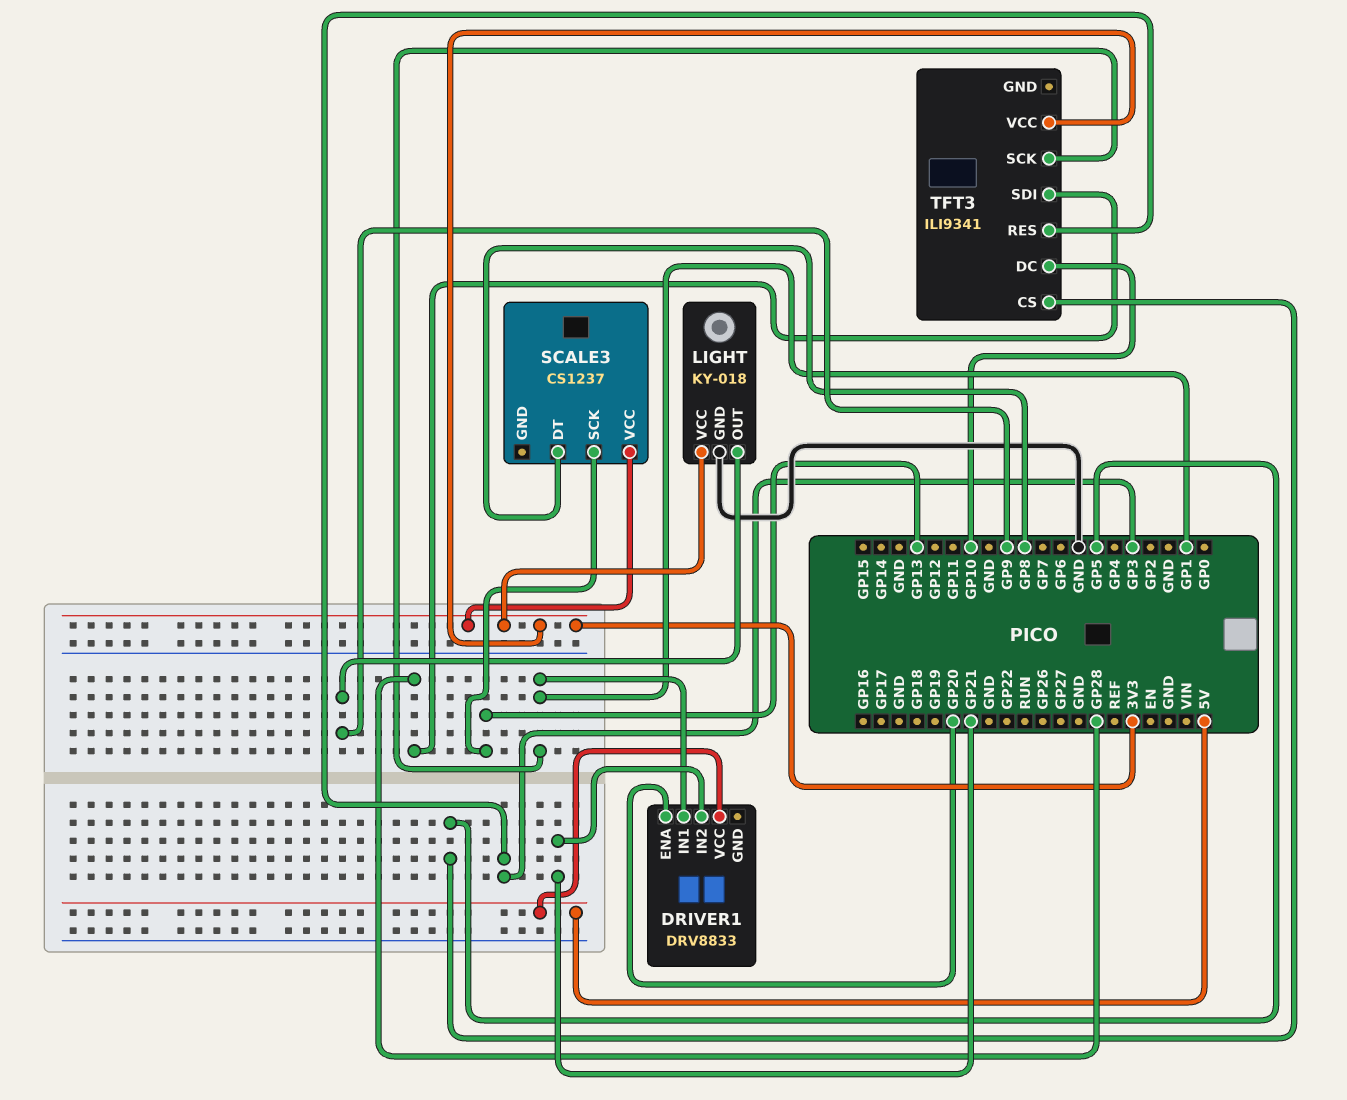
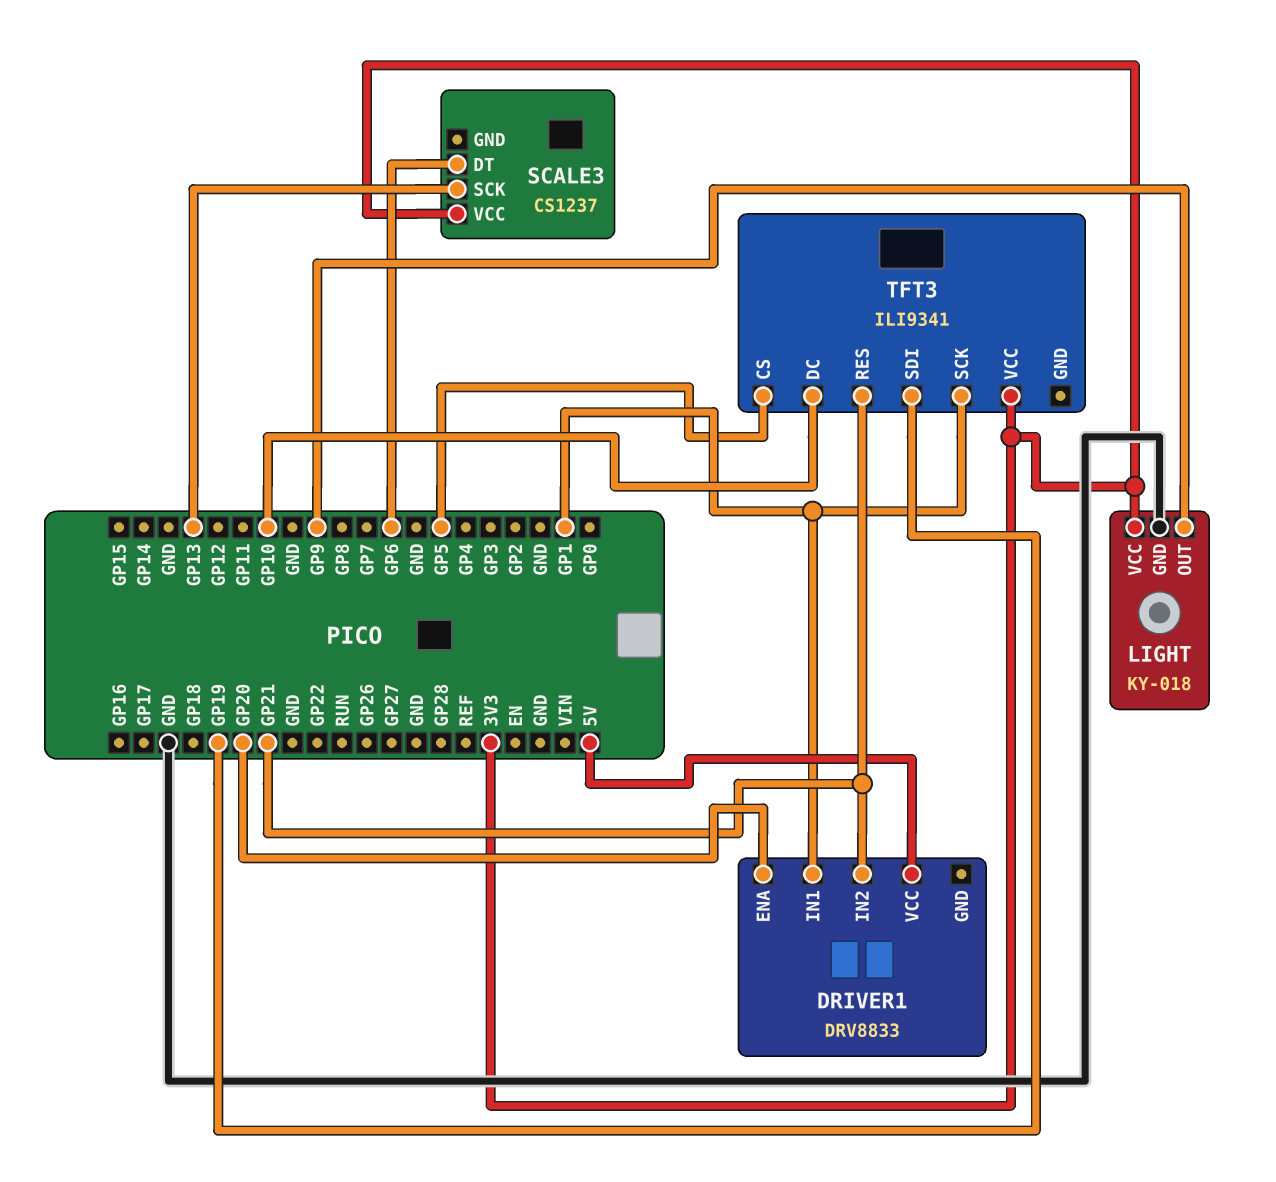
SCALE3 pin DT: GP8 -> GP6
TFT3 pin RES: GP3 -> GP21
TFT3 pin SDI: GP28 -> GP19

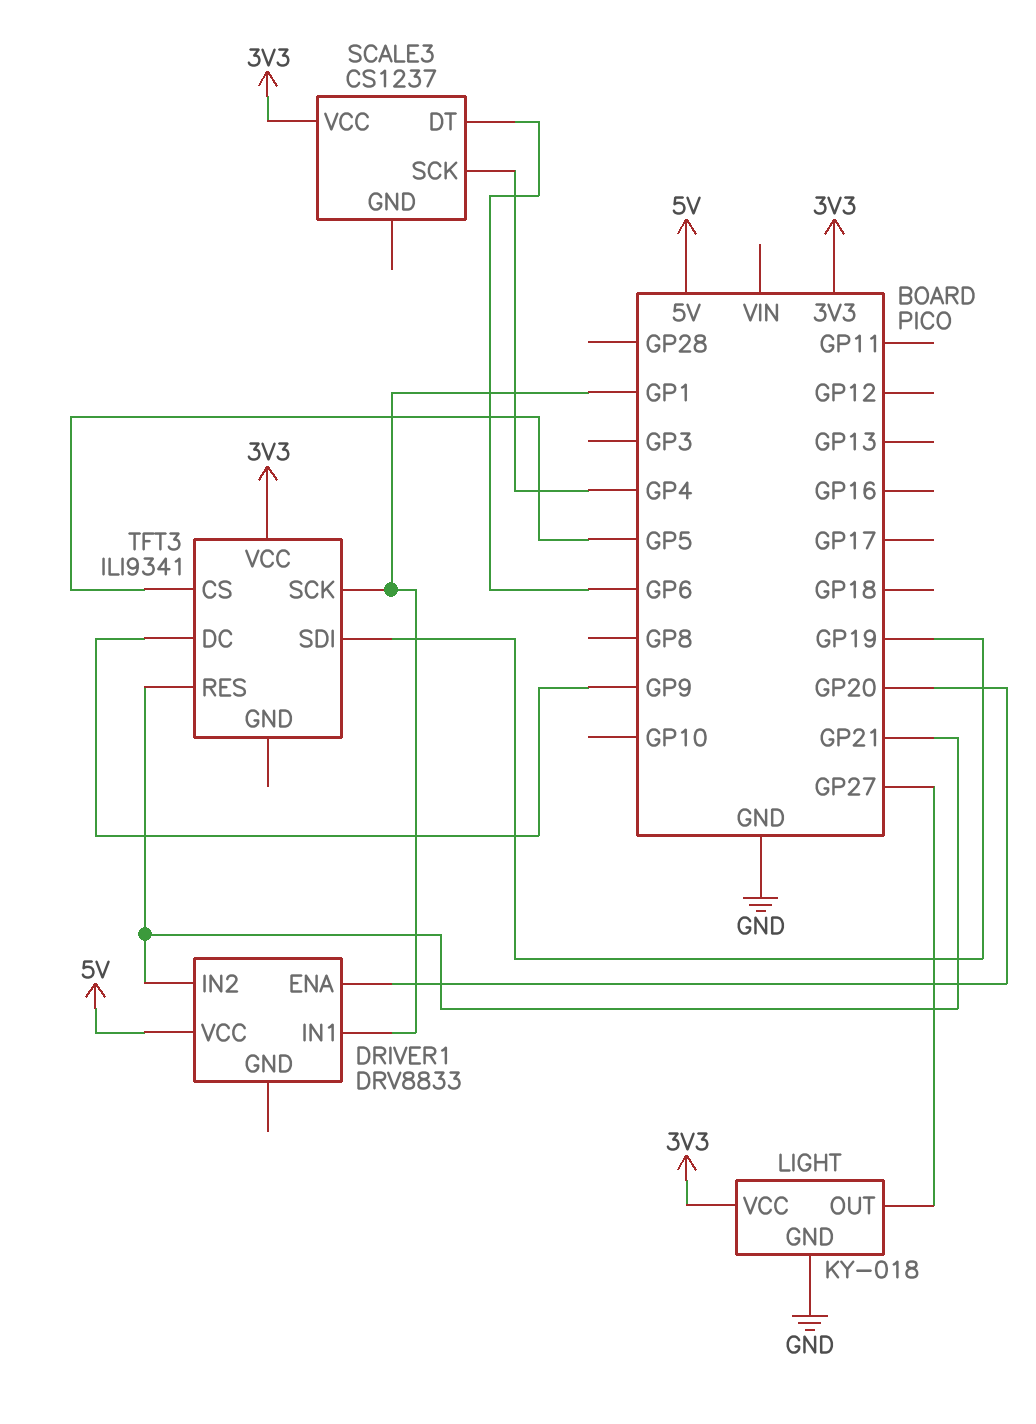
LIGHT pin OUT: GP9 -> GP27
SCALE3 pin SCK: GP13 -> GP4
TFT3 pin DC: GP10 -> GP9

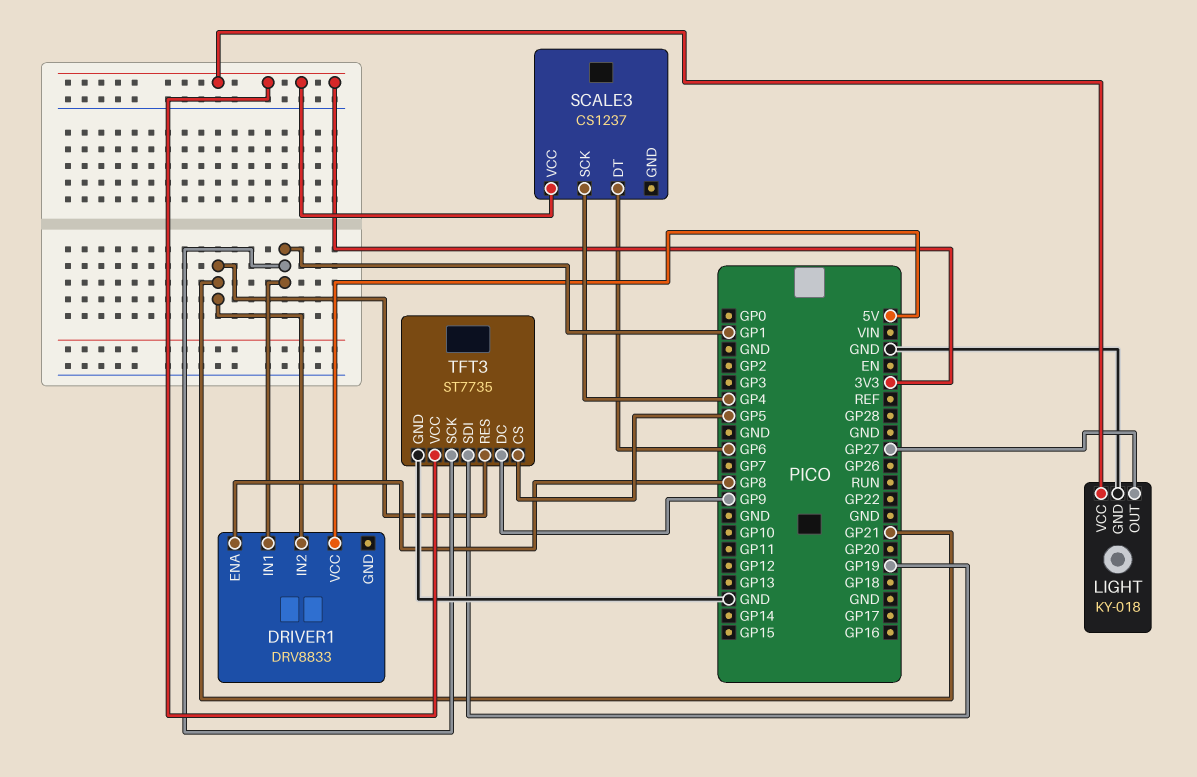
DRIVER1 pin ENA: GP20 -> GP8
TFT3: ILI9341 -> ST7735
TFT3 pin GND: none -> GND

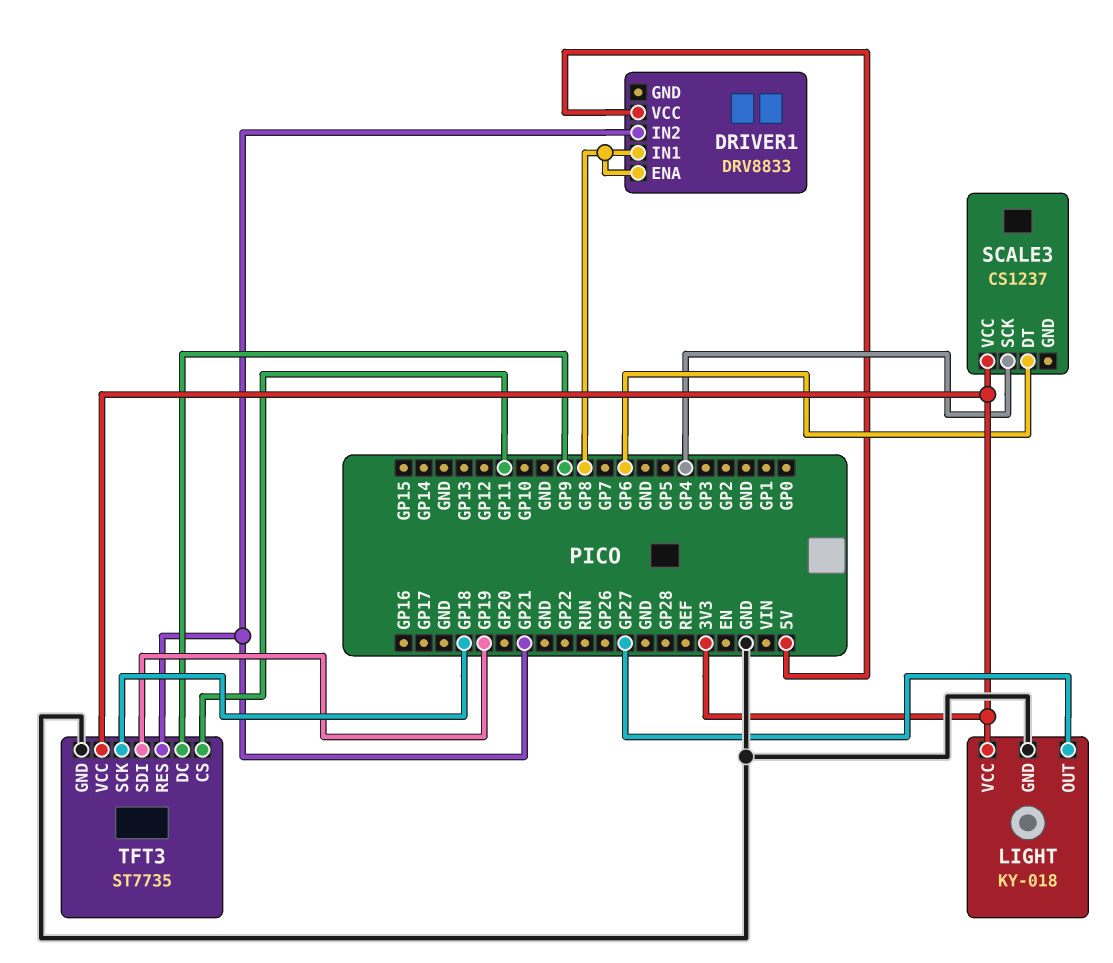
DRIVER1 pin IN1: GP1 -> GP8
TFT3 pin CS: GP5 -> GP11
TFT3 pin SCK: GP1 -> GP18

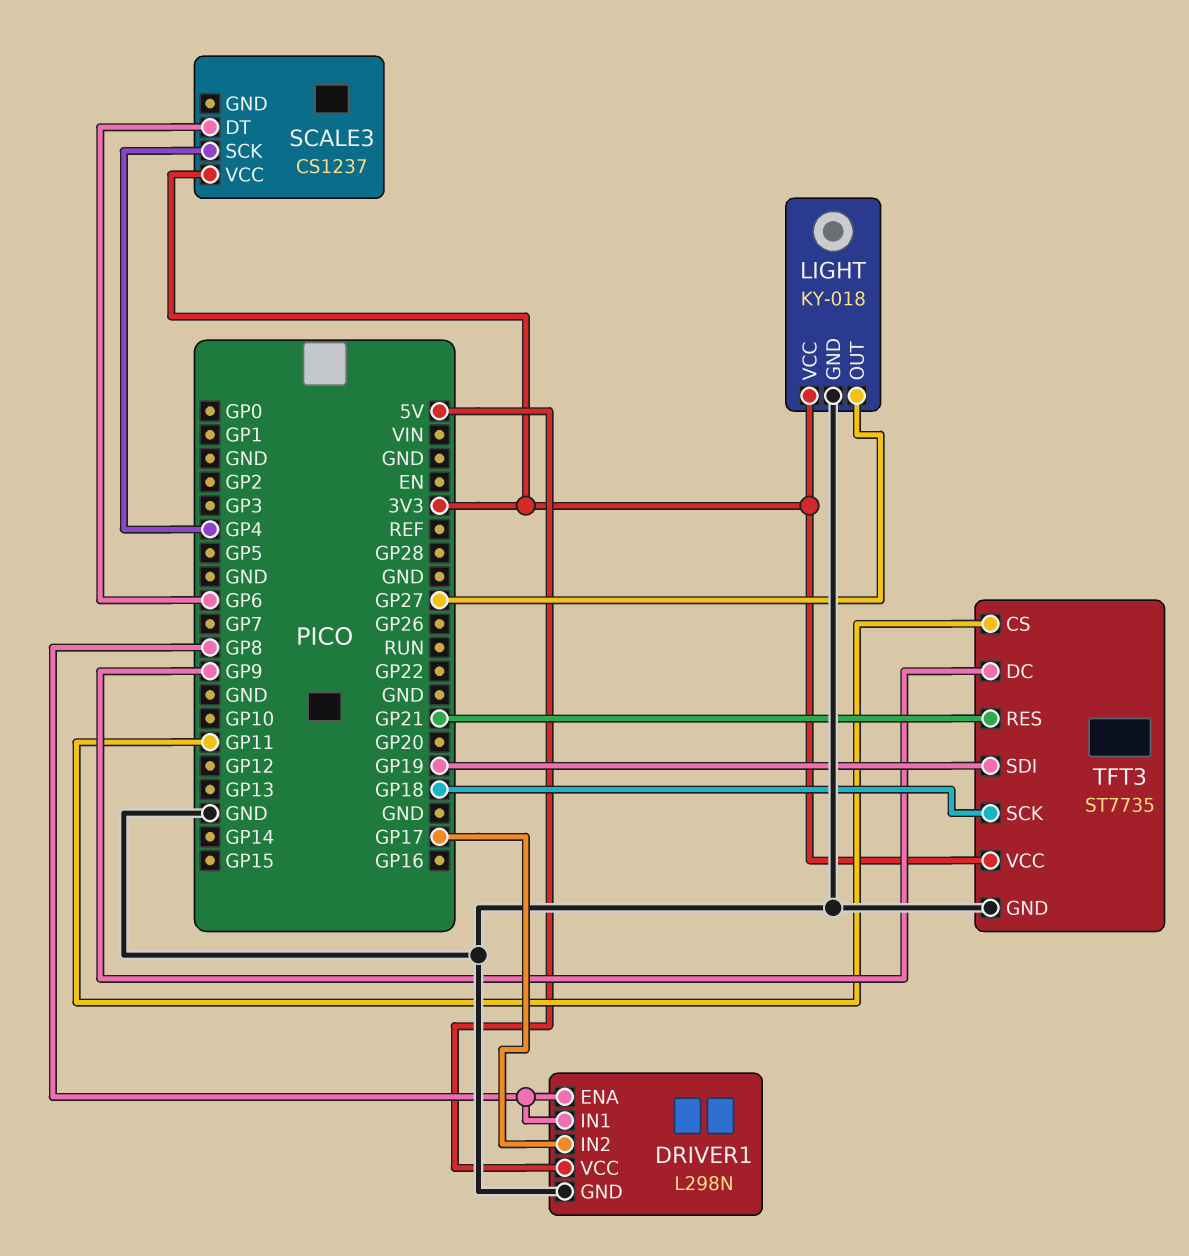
DRIVER1: DRV8833 -> L298N
DRIVER1 pin GND: none -> GND
DRIVER1 pin IN2: GP21 -> GP17

